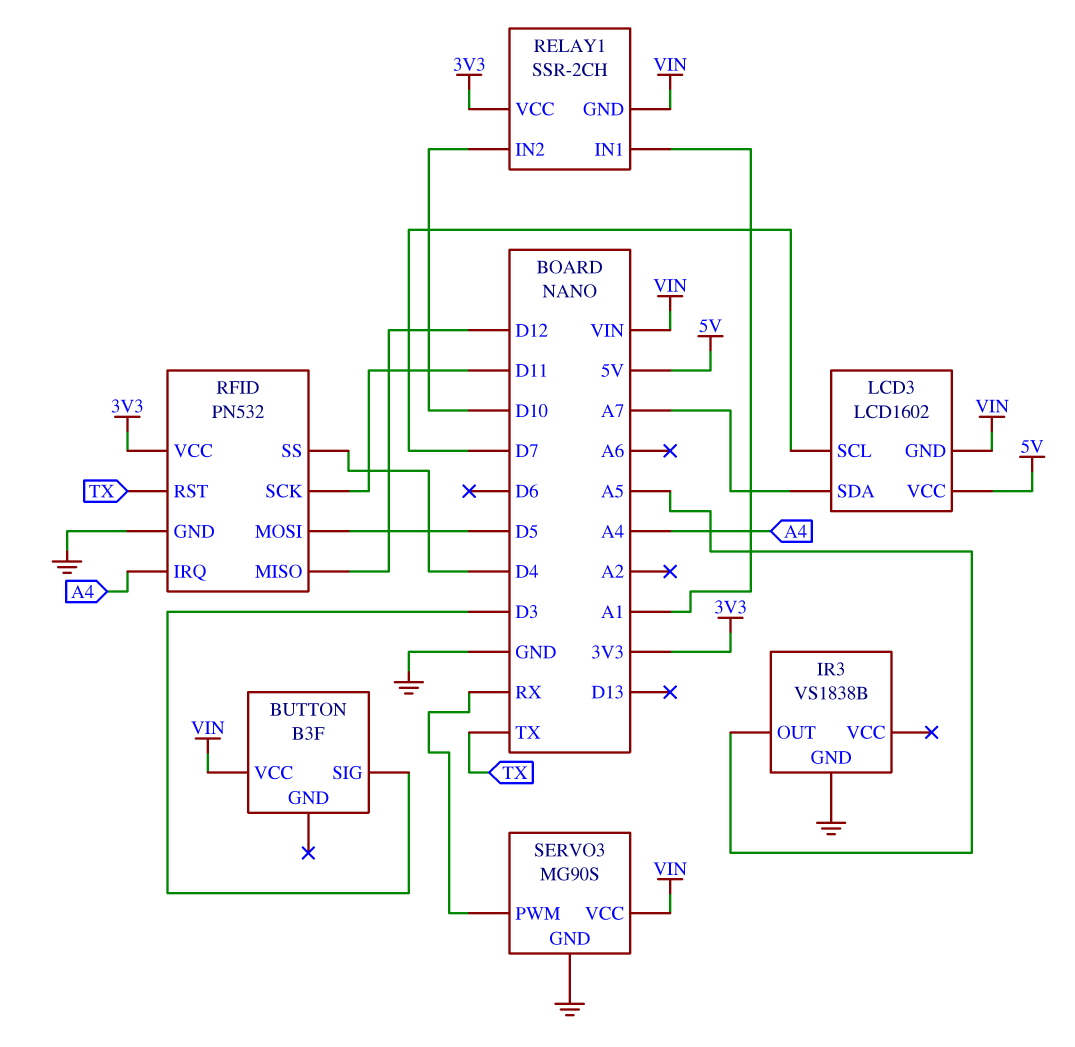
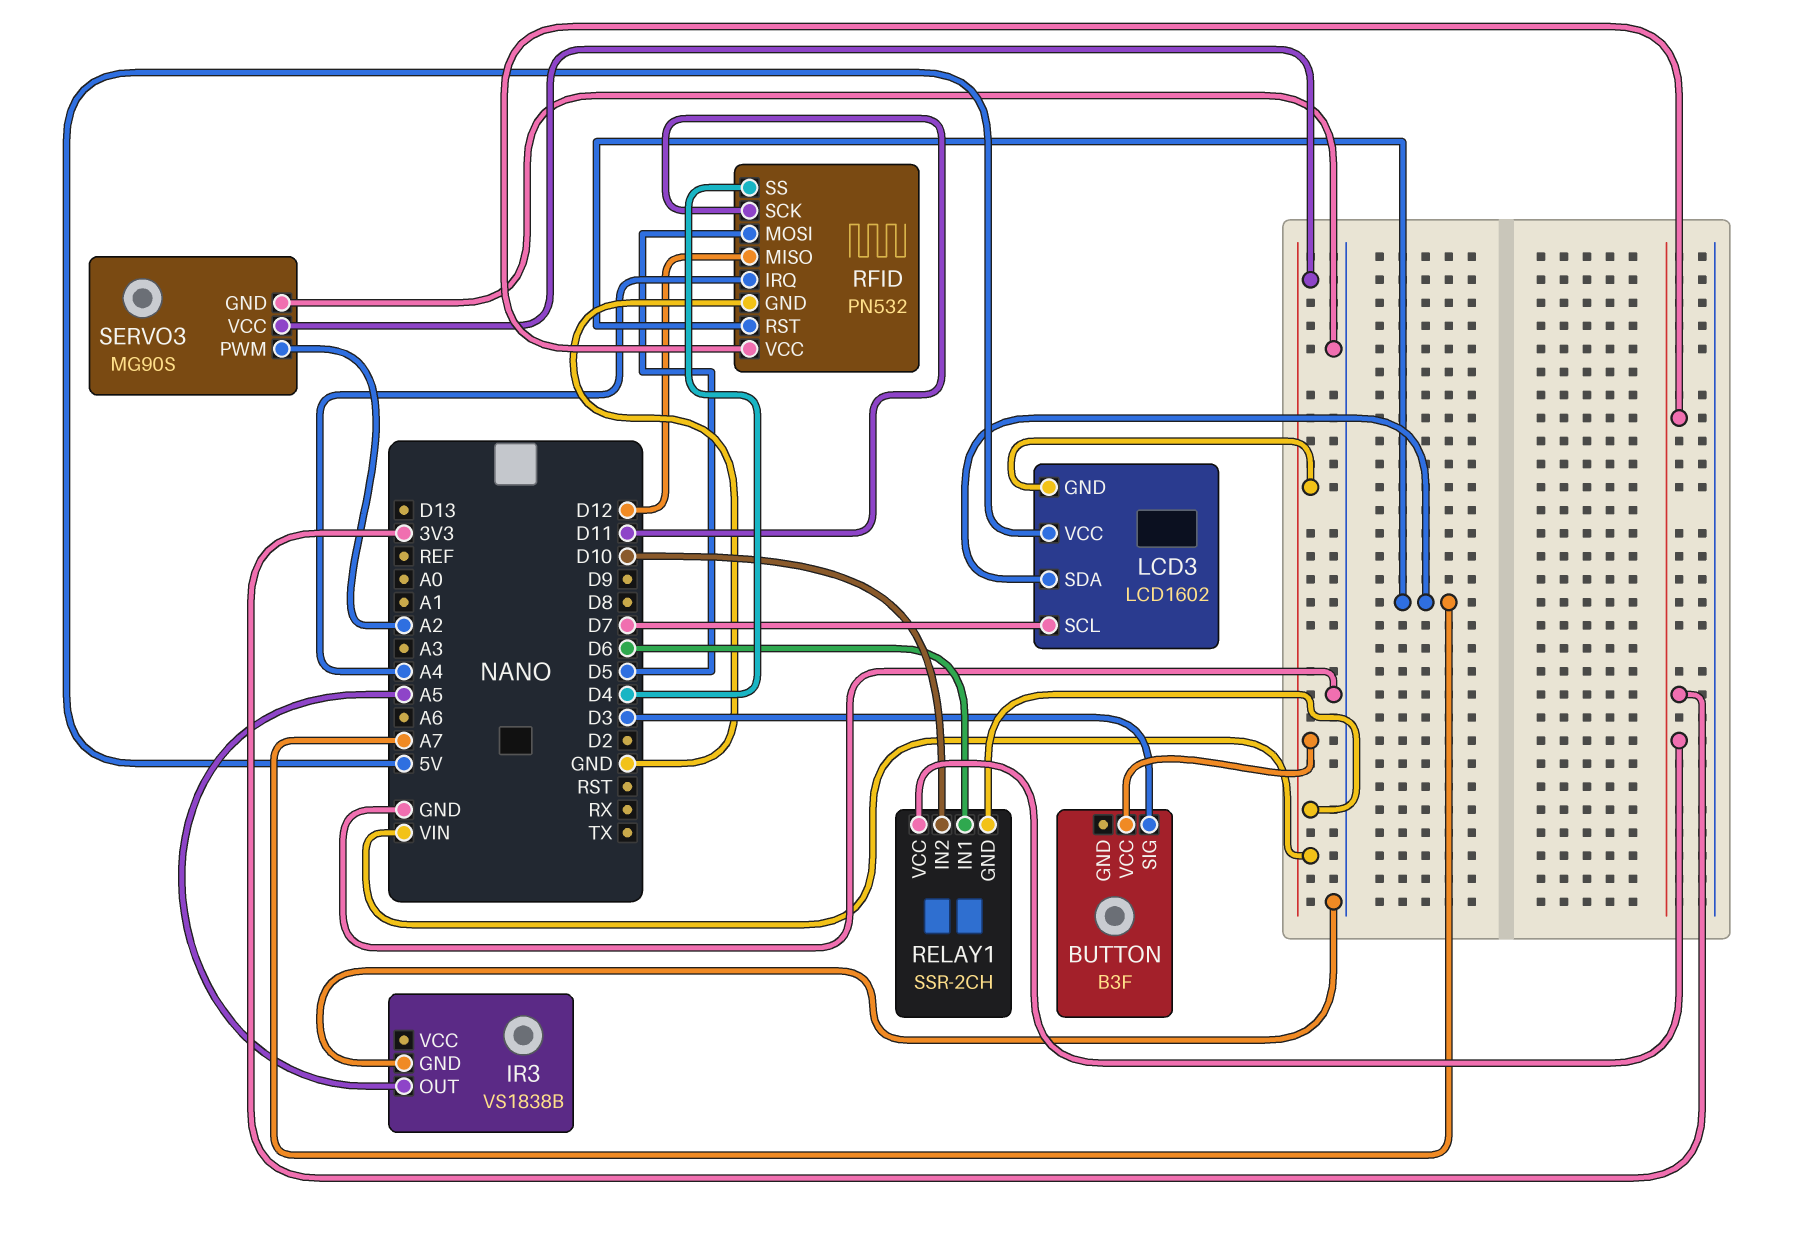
RELAY1 pin IN1: A1 -> D6
RFID pin RST: TX -> A7
SERVO3 pin PWM: RX -> A2

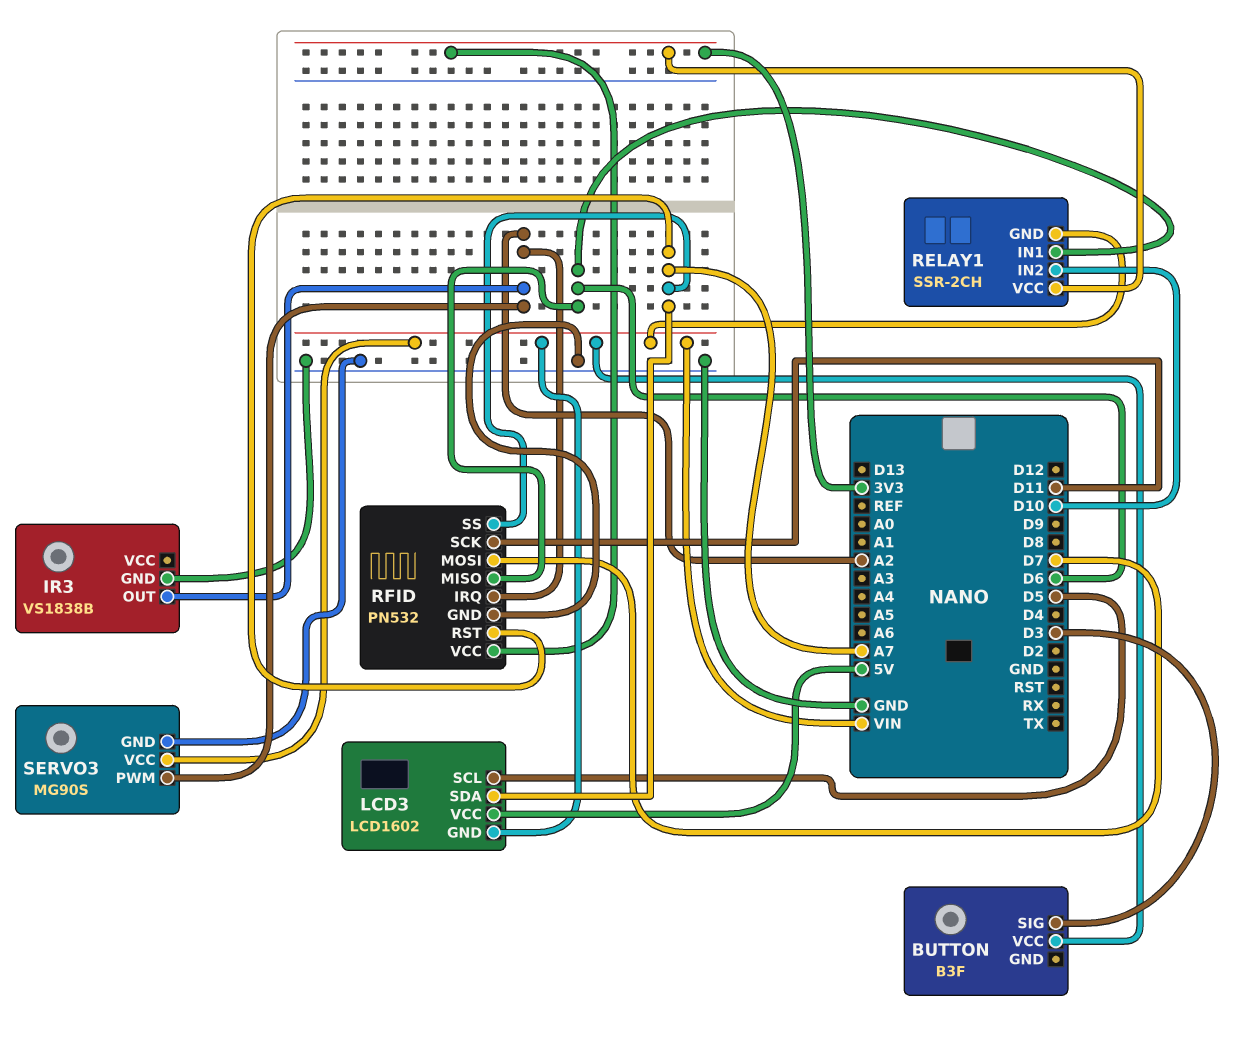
IR3 pin OUT: A5 -> A2
LCD3 pin SCL: D7 -> D5
RFID pin IRQ: A4 -> A2
RFID pin MISO: D12 -> D6
RFID pin MOSI: D5 -> D7
RFID pin SS: D4 -> A7

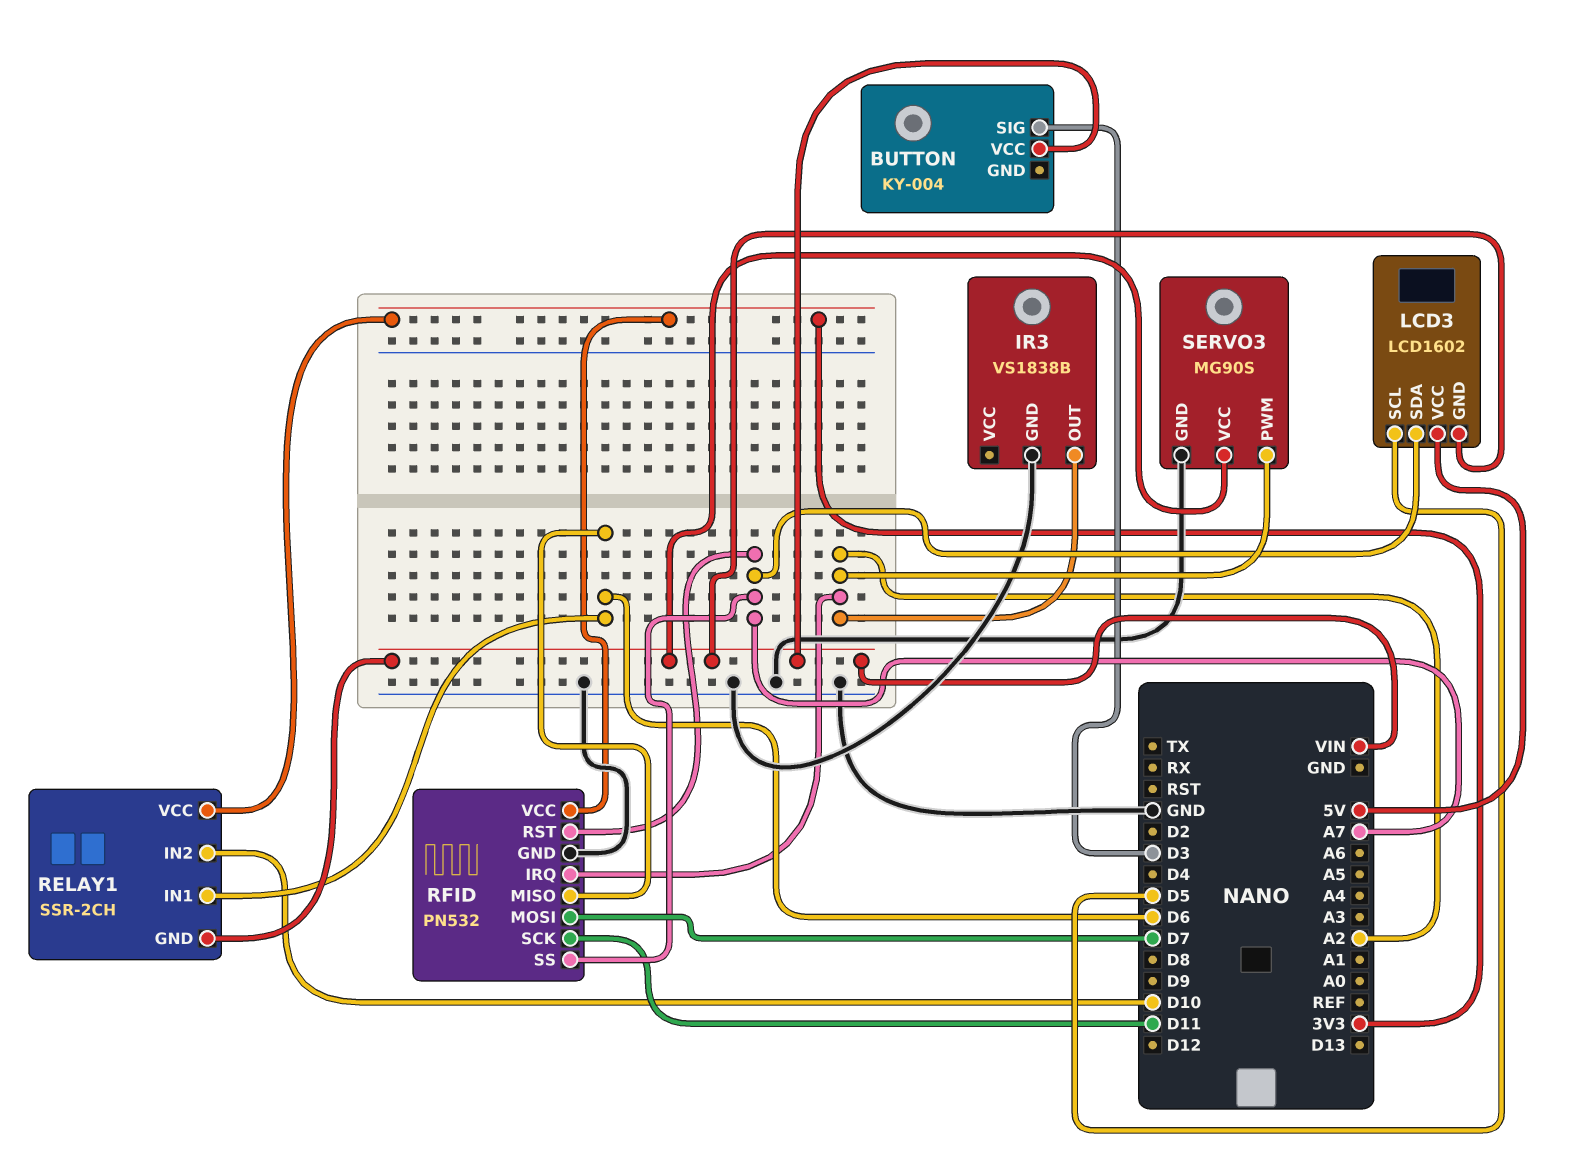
BUTTON: B3F -> KY-004

